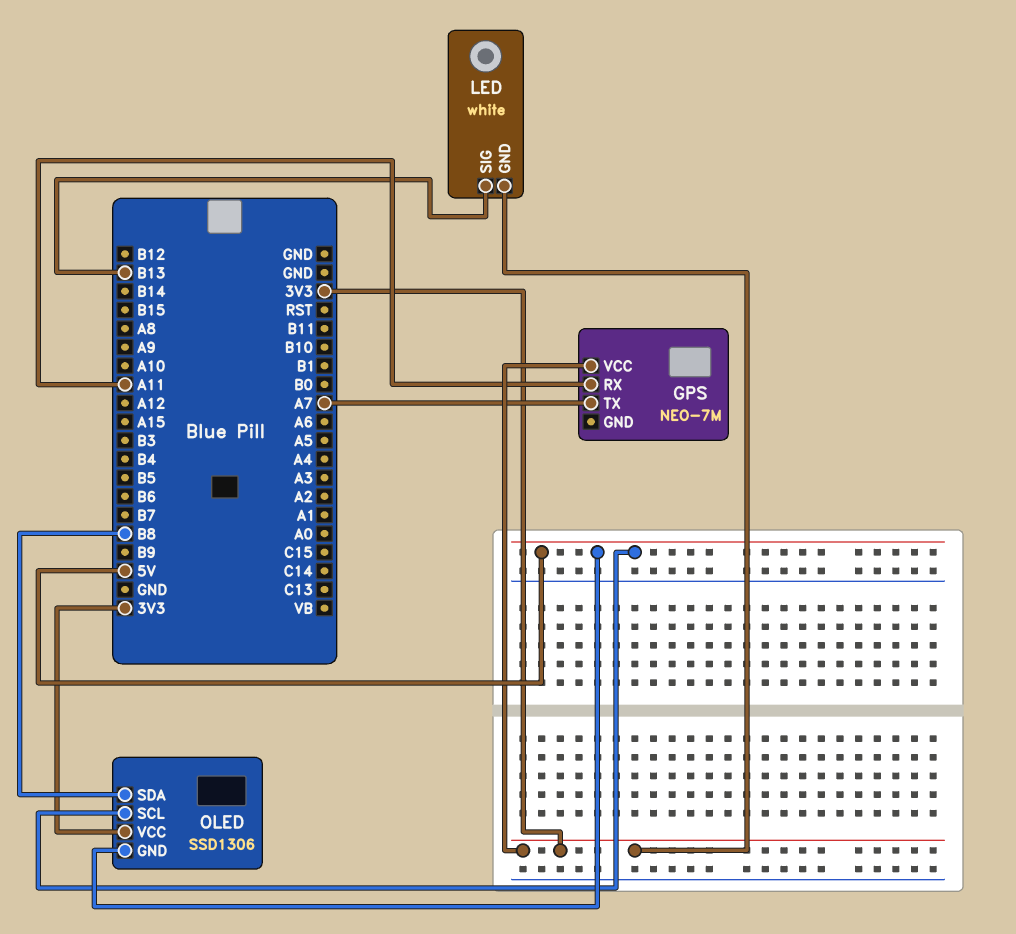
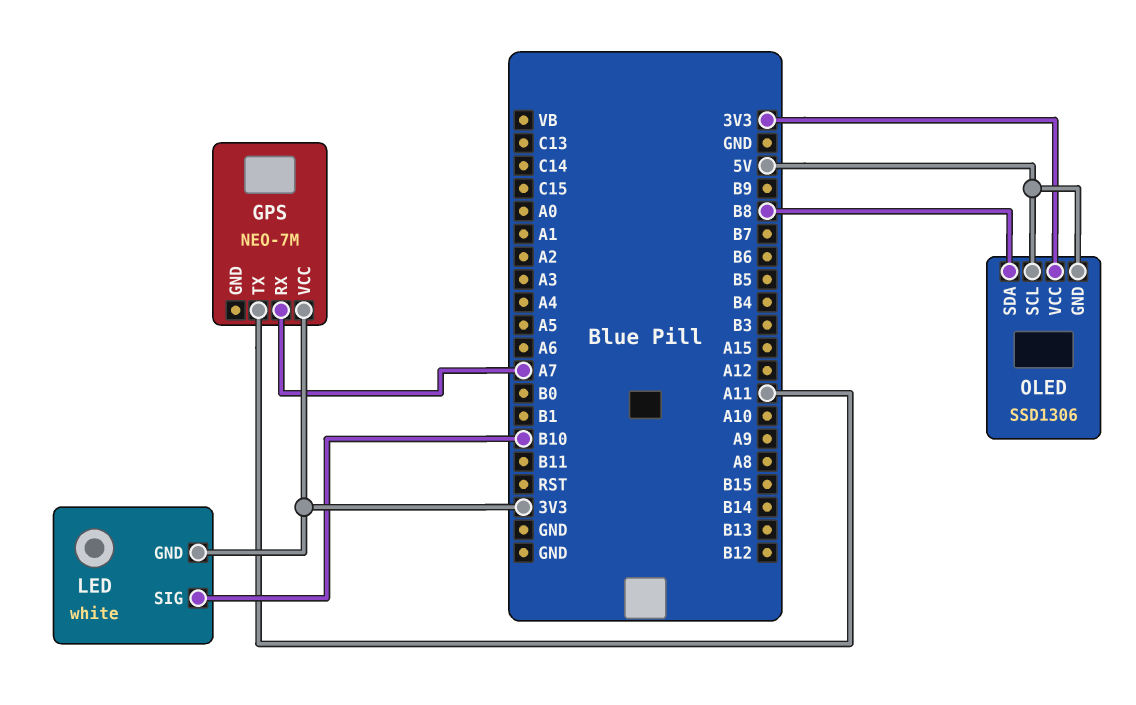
GPS pin RX: A11 -> A7
GPS pin TX: A7 -> A11
LED pin SIG: B13 -> B10

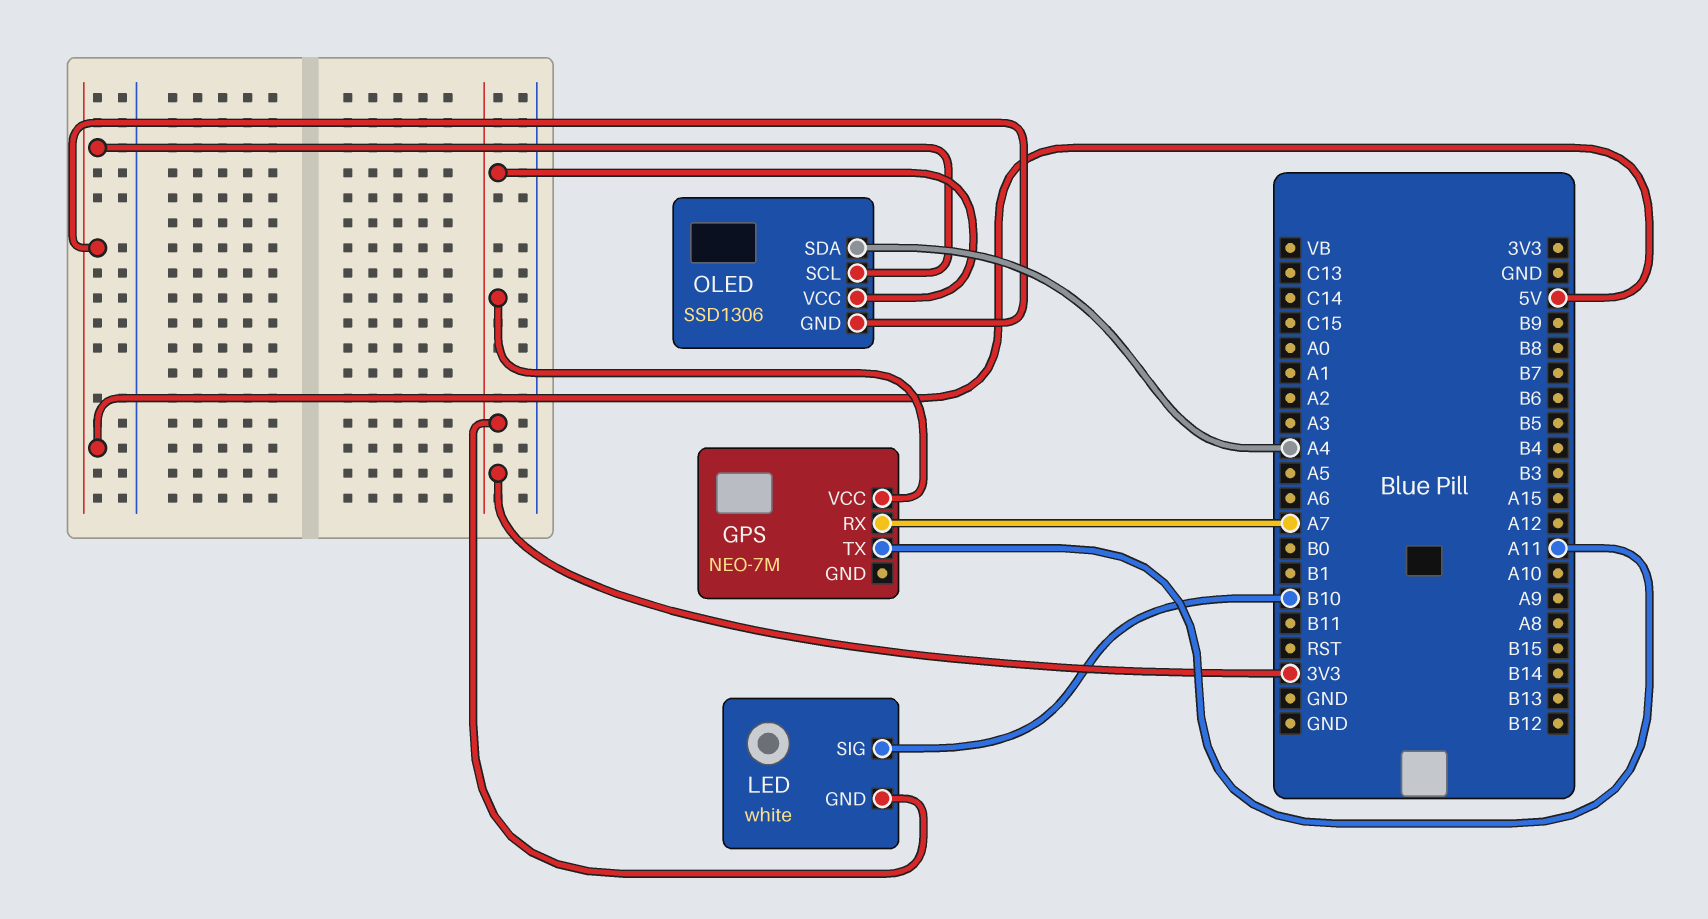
OLED pin SDA: B8 -> A4

